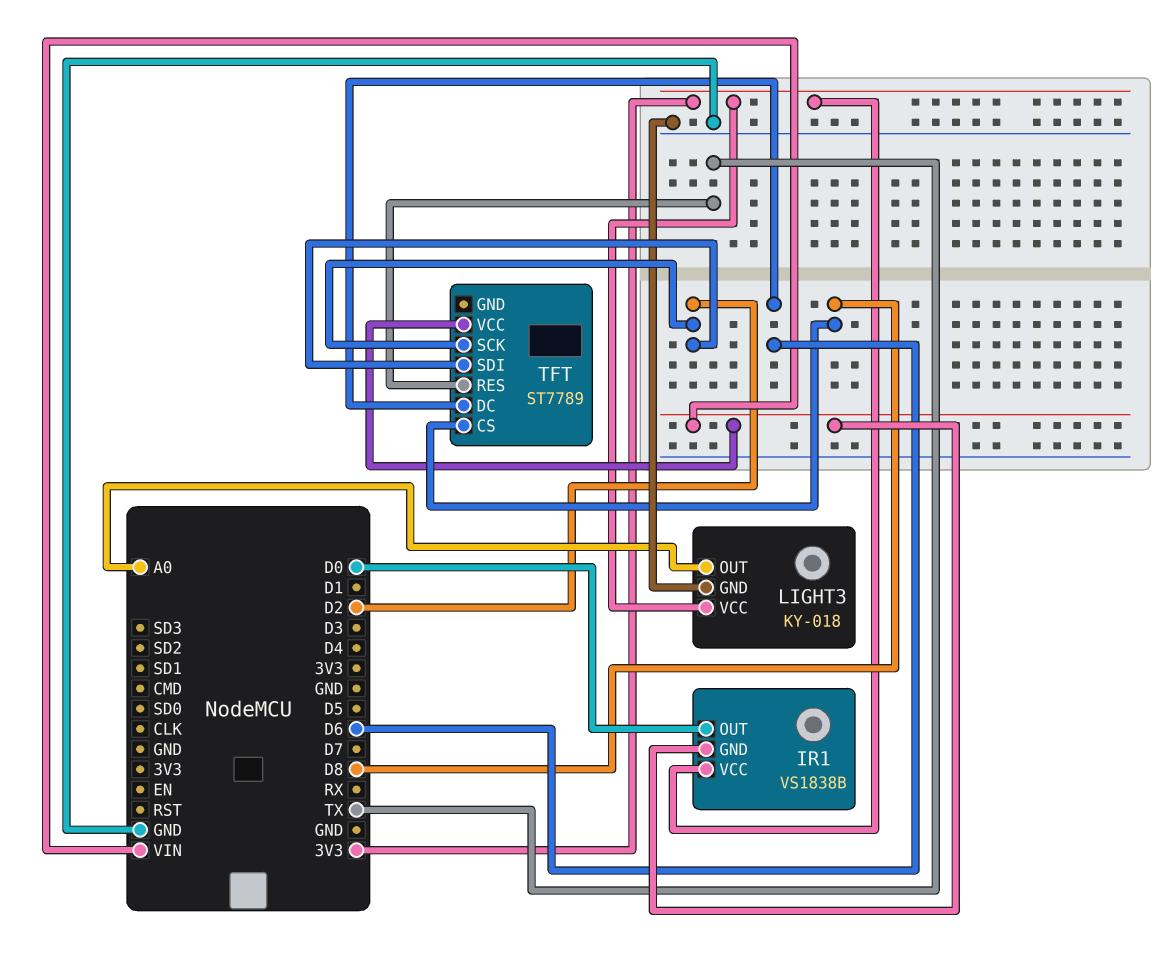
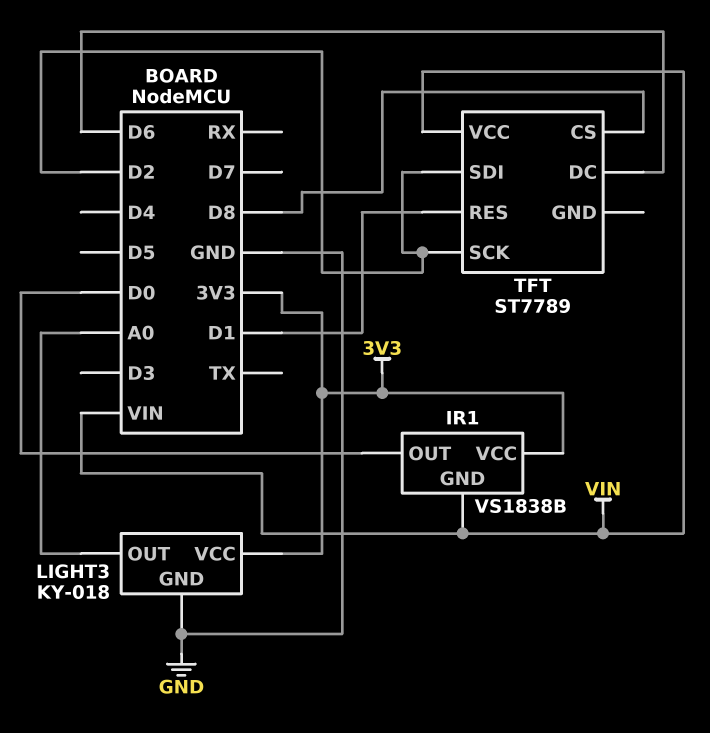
TFT pin RES: TX -> D1

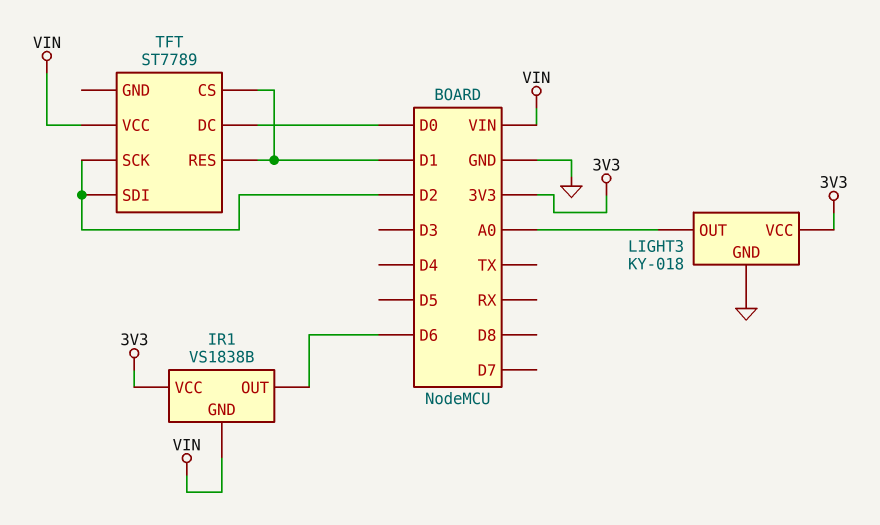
IR1 pin OUT: D0 -> D6
TFT pin CS: D8 -> D1
TFT pin DC: D6 -> D0

